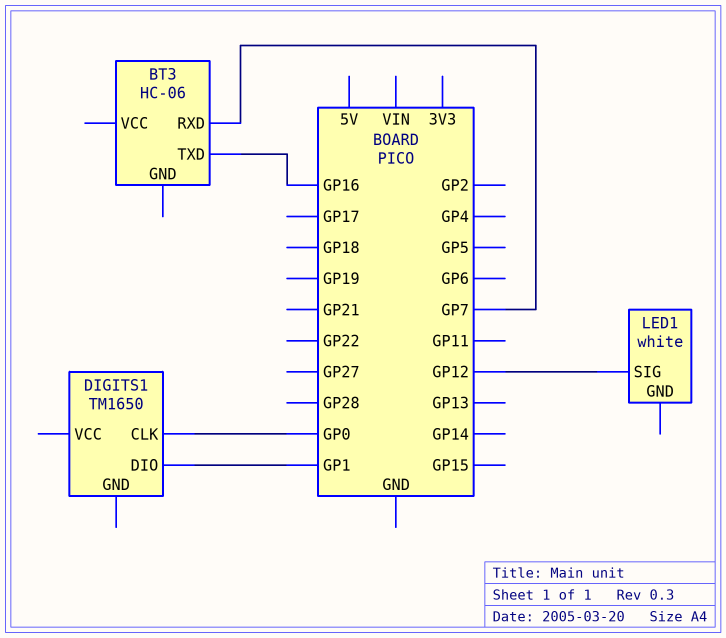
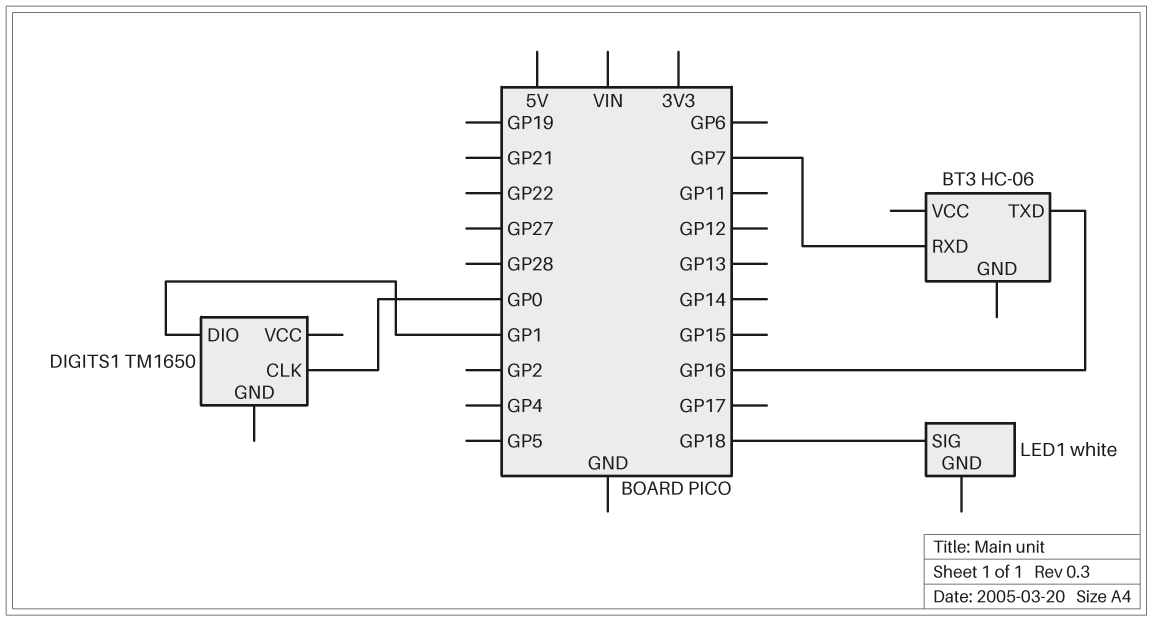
LED1 pin SIG: GP12 -> GP18

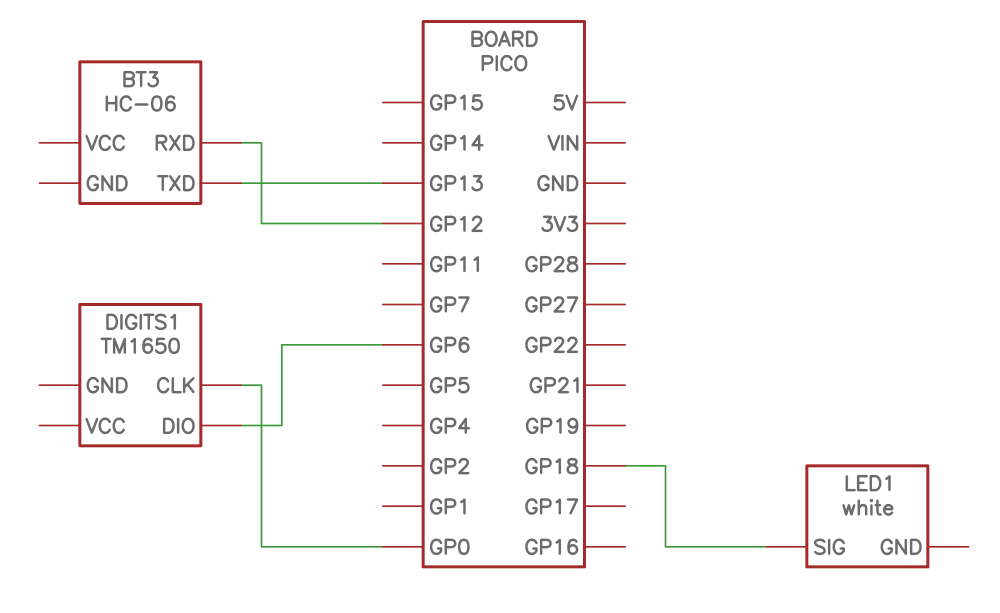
BT3 pin RXD: GP7 -> GP12
BT3 pin TXD: GP16 -> GP13
DIGITS1 pin DIO: GP1 -> GP6

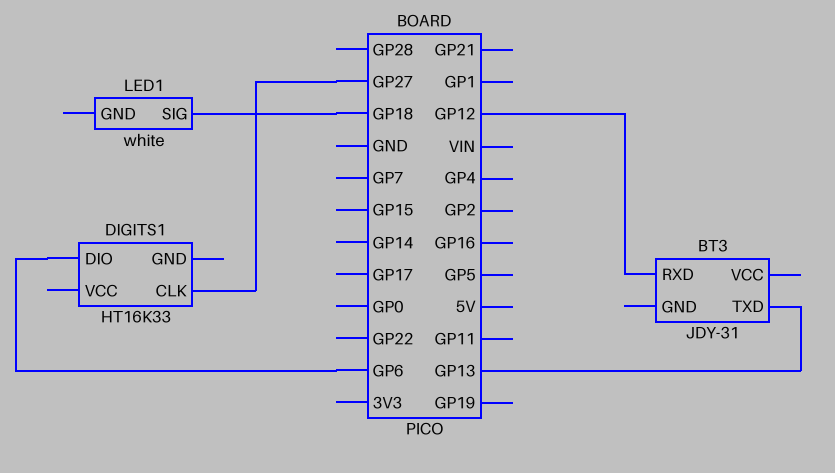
BT3: HC-06 -> JDY-31
DIGITS1: TM1650 -> HT16K33
DIGITS1 pin CLK: GP0 -> GP27

